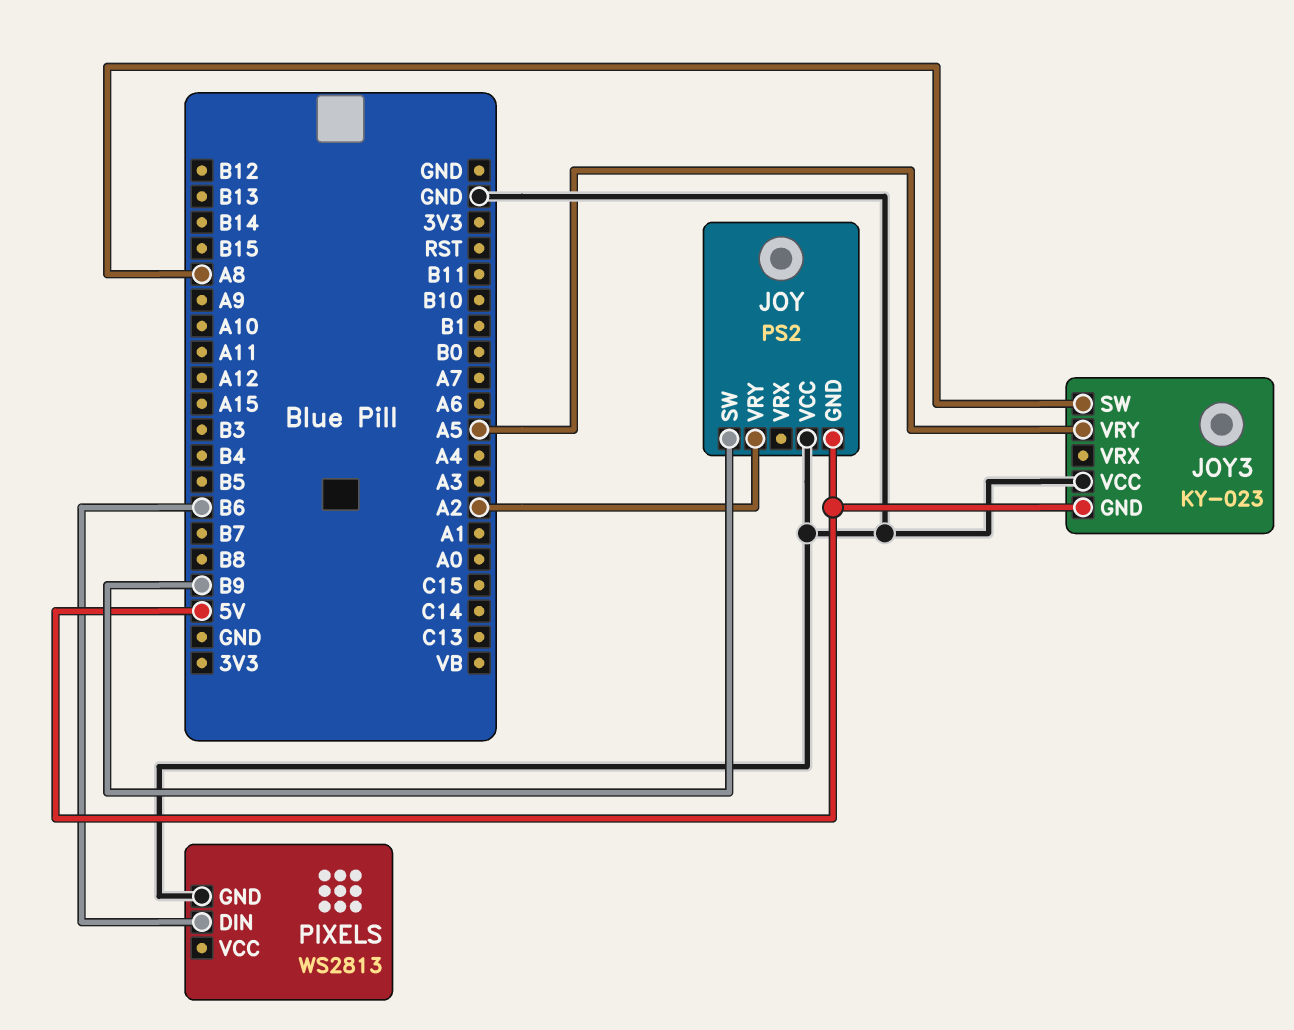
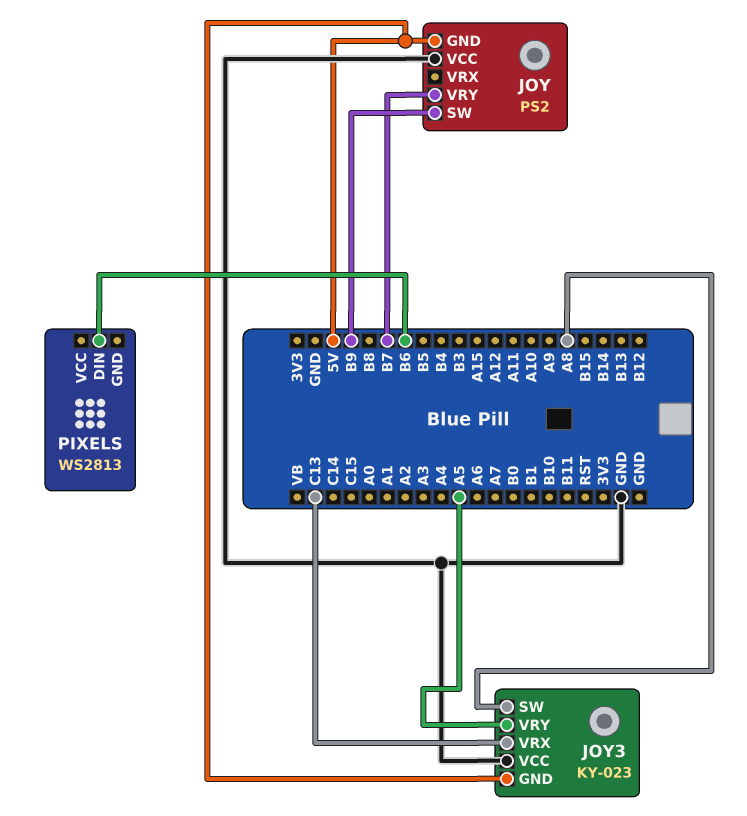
JOY pin VRY: A2 -> B7
JOY3 pin VRX: none -> C13
PIXELS pin GND: GND -> none

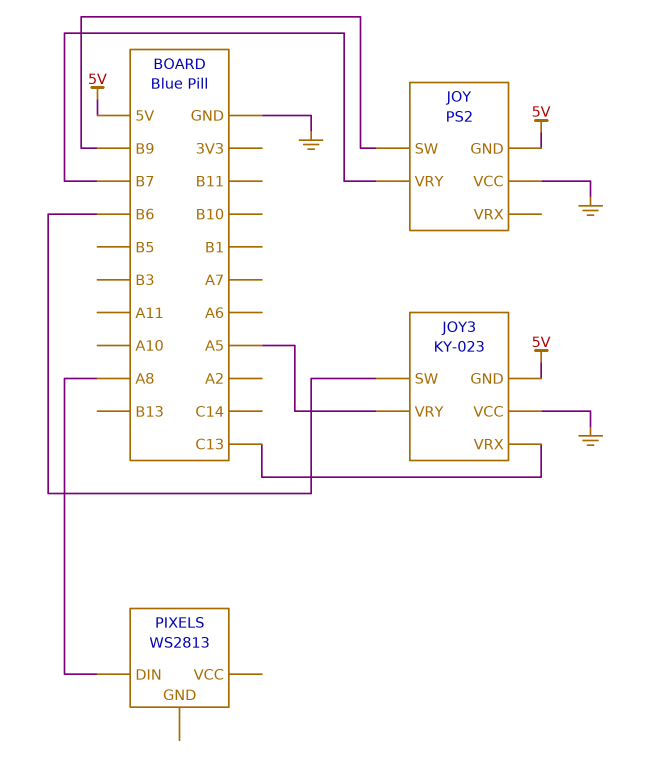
JOY3 pin SW: A8 -> B6
PIXELS pin DIN: B6 -> A8

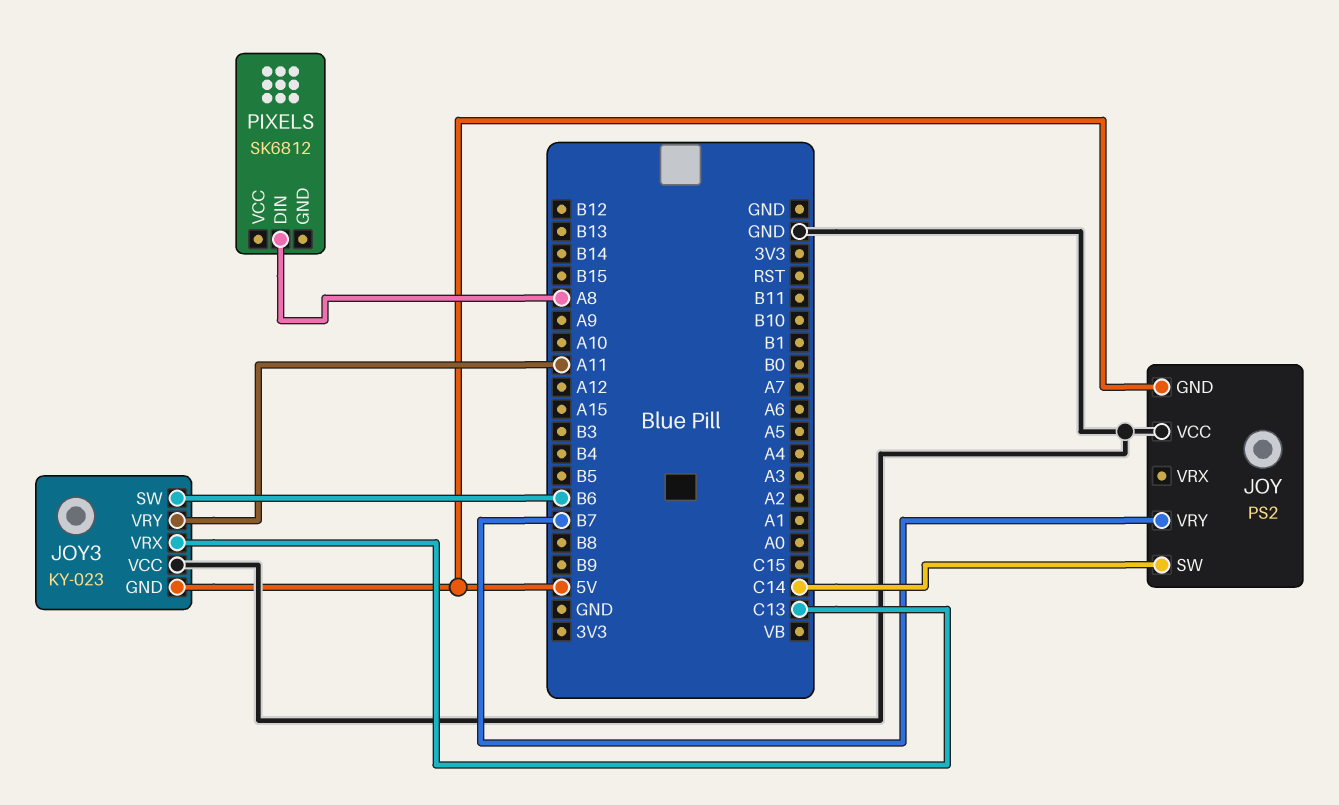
JOY pin SW: B9 -> C14
JOY3 pin VRY: A5 -> A11
PIXELS: WS2813 -> SK6812

